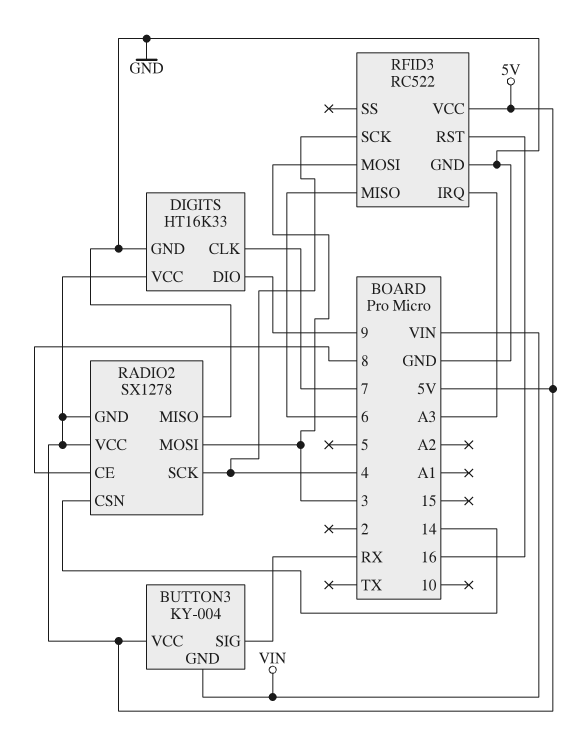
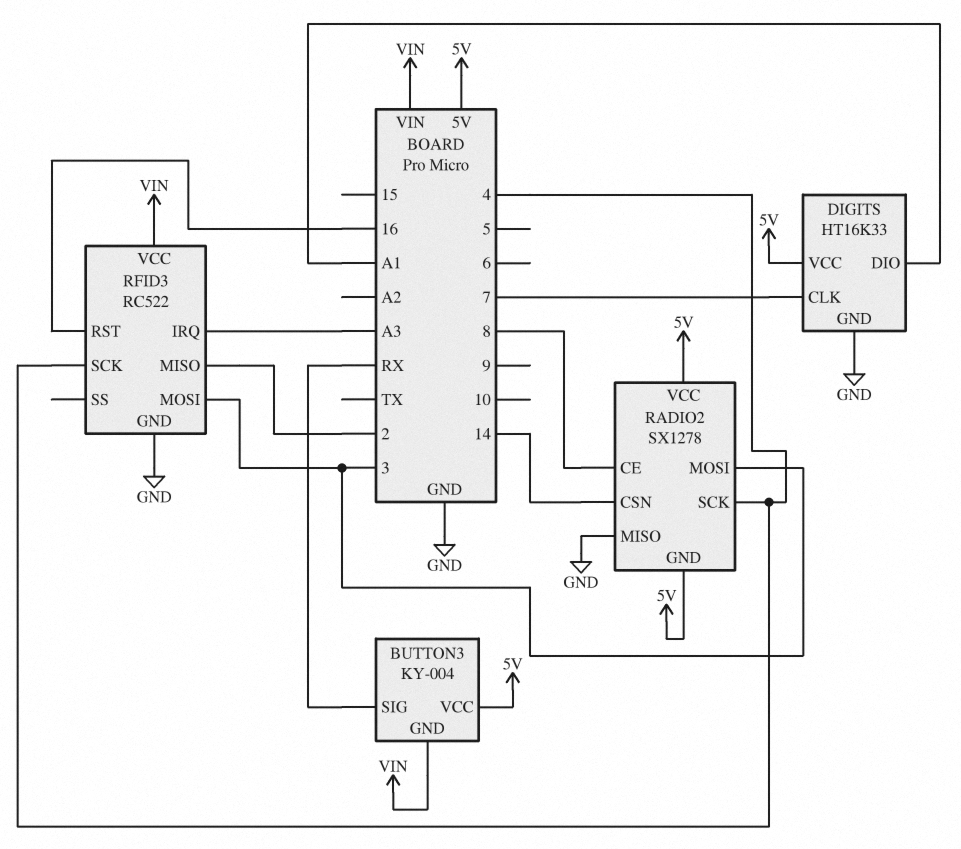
DIGITS pin DIO: 9 -> A1
RFID3 pin MISO: 6 -> 2
RFID3 pin VCC: 5V -> VIN

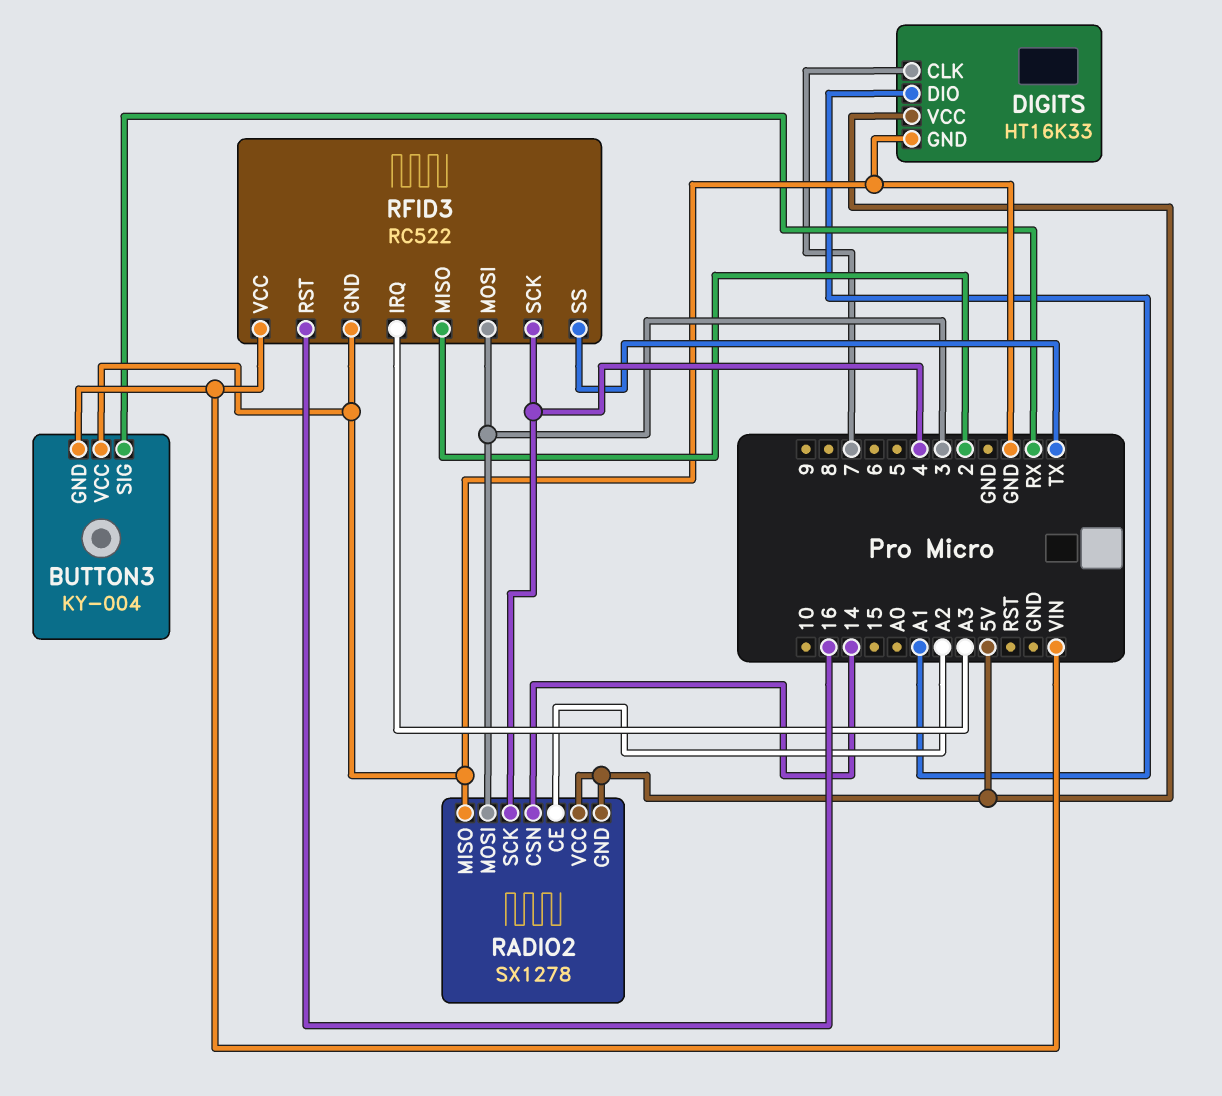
BUTTON3 pin VCC: 5V -> GND
RADIO2 pin CE: 8 -> A2
RFID3 pin SS: none -> TX

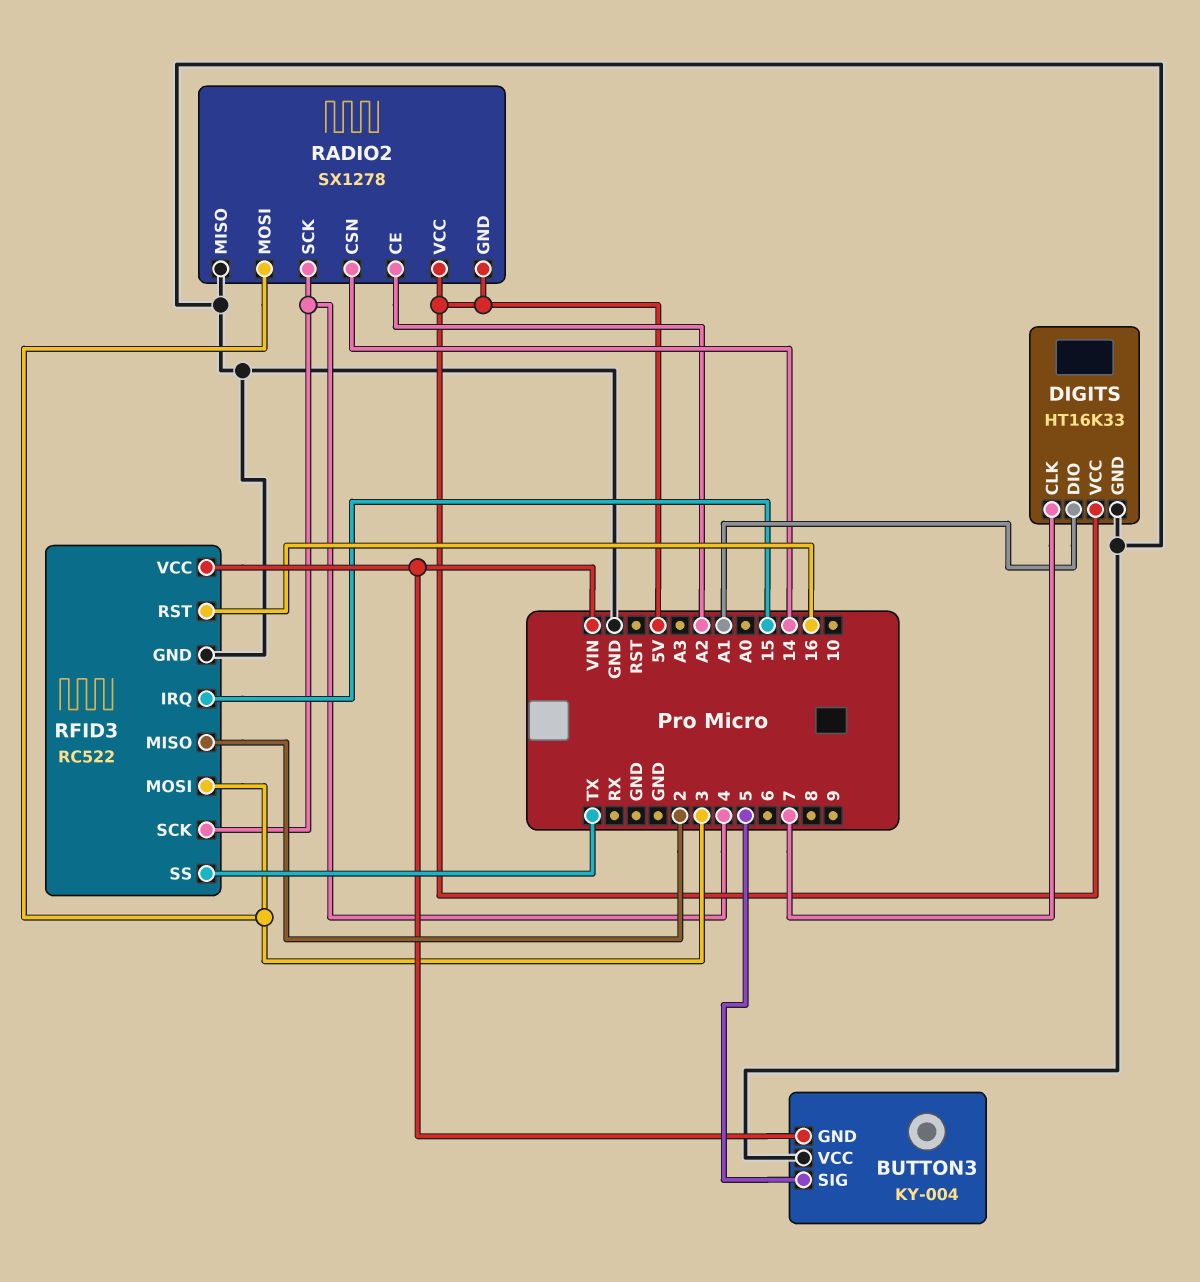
BUTTON3 pin SIG: RX -> 5
RFID3 pin IRQ: A3 -> 15

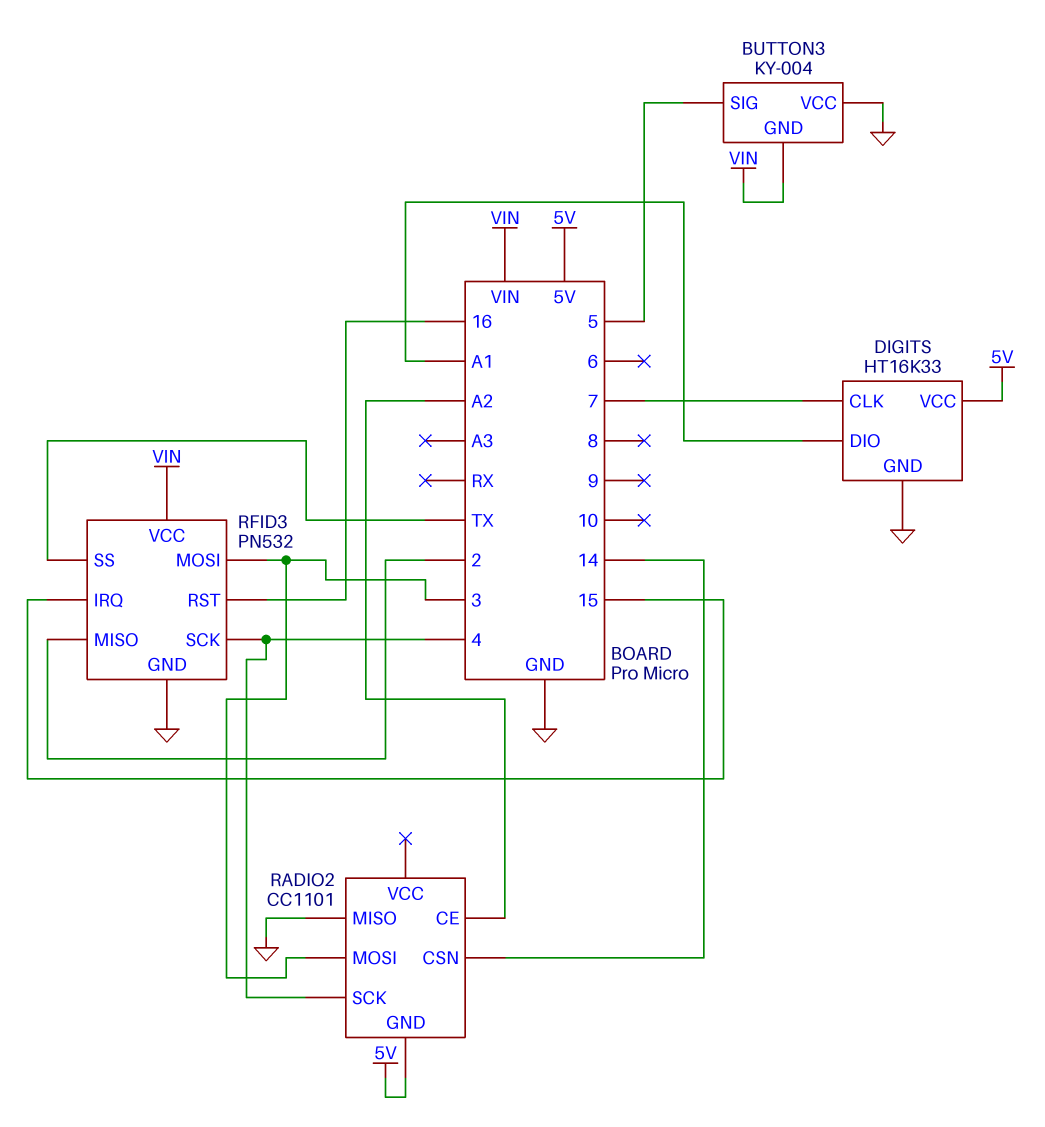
RADIO2: SX1278 -> CC1101
RADIO2 pin VCC: 5V -> none
RFID3: RC522 -> PN532

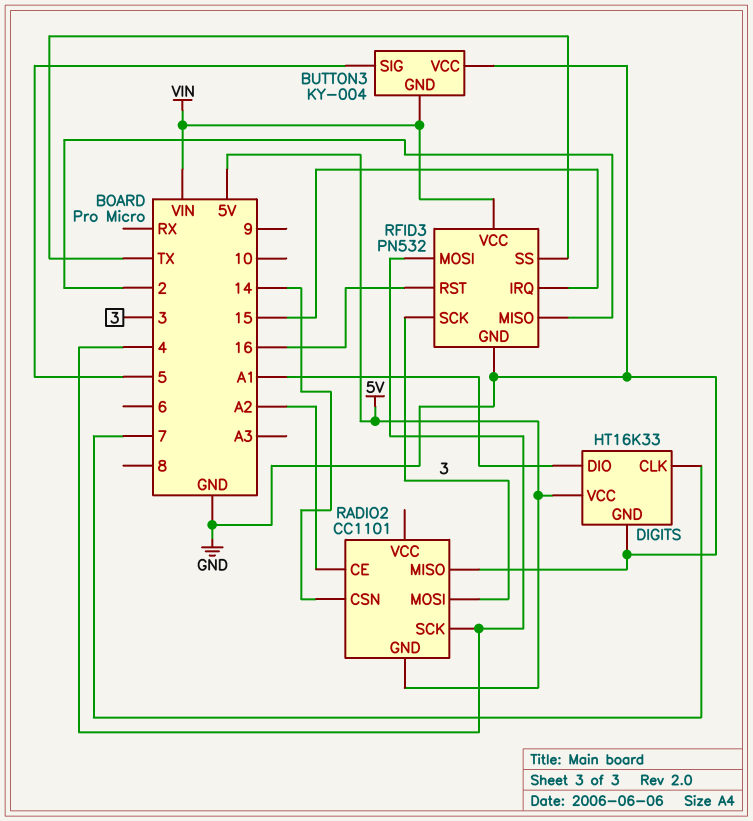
RFID3 pin MOSI: 3 -> 4
RFID3 pin SCK: 4 -> 3

